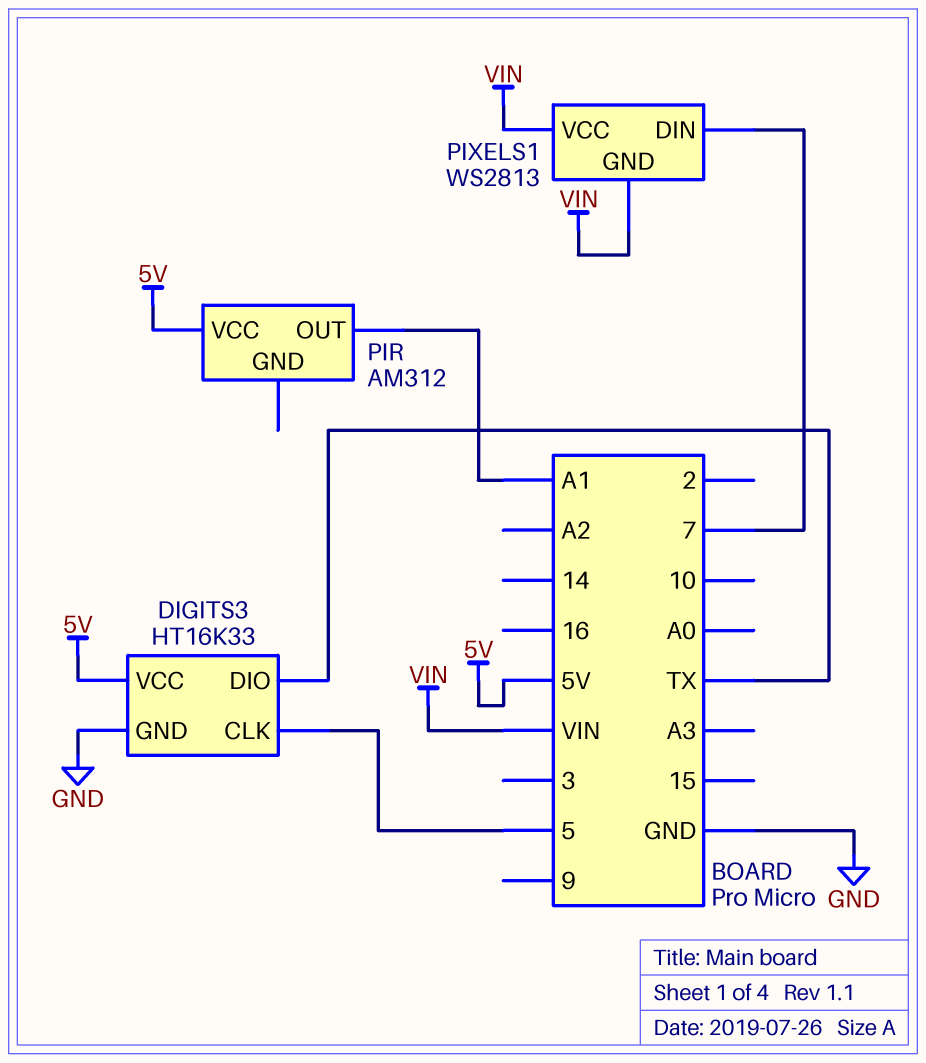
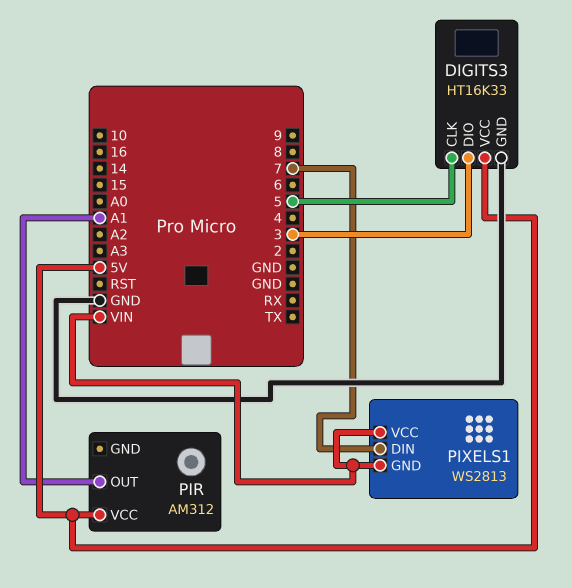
DIGITS3 pin DIO: TX -> 3

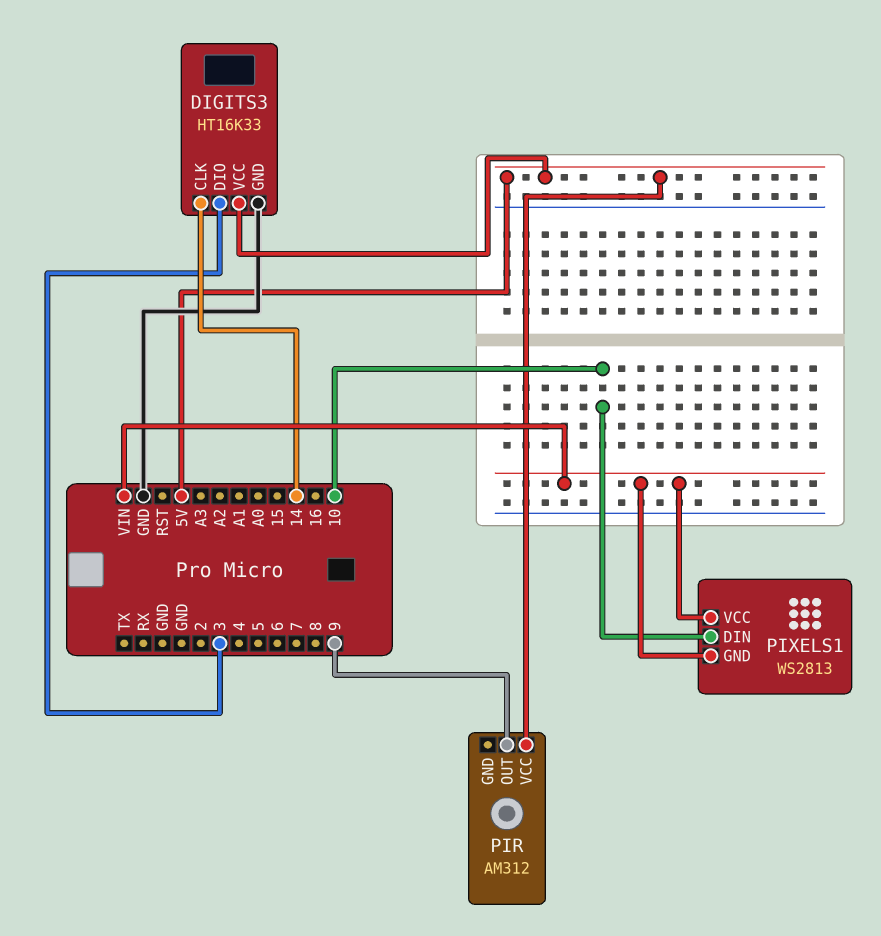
DIGITS3 pin CLK: 5 -> 14
PIR pin OUT: A1 -> 9
PIXELS1 pin DIN: 7 -> 10

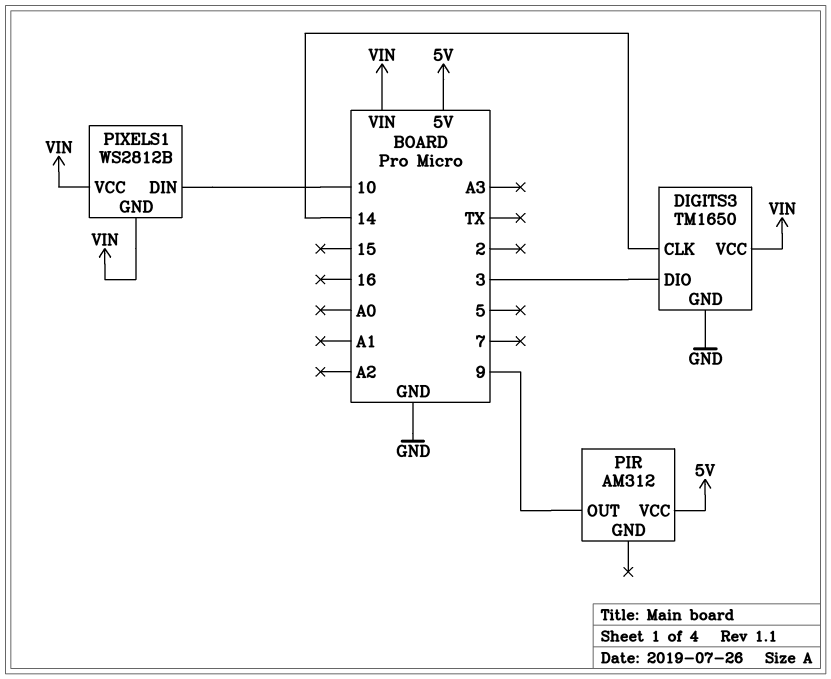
DIGITS3: HT16K33 -> TM1650
DIGITS3 pin VCC: 5V -> VIN
PIXELS1: WS2813 -> WS2812B

